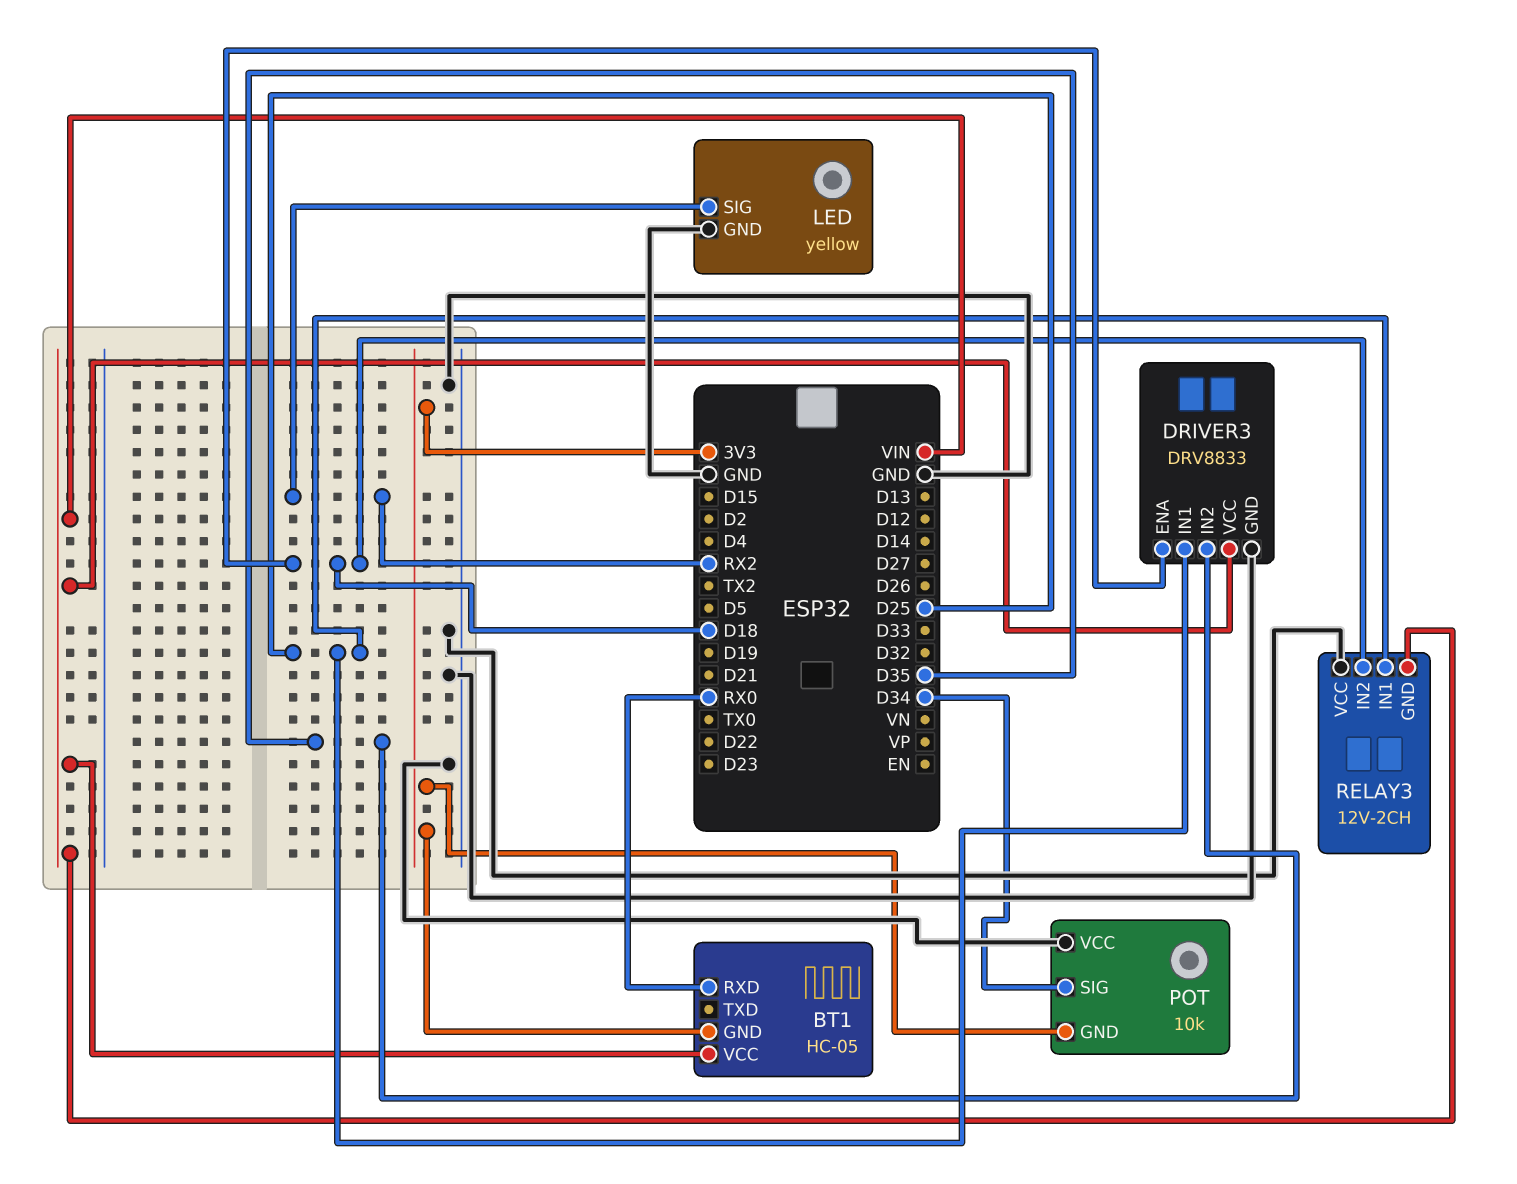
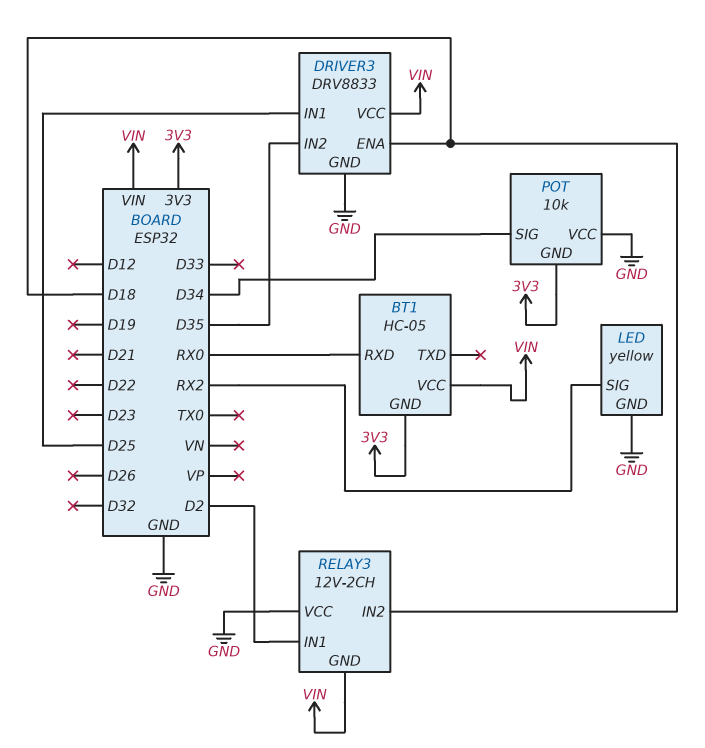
RELAY3 pin IN1: D25 -> D2

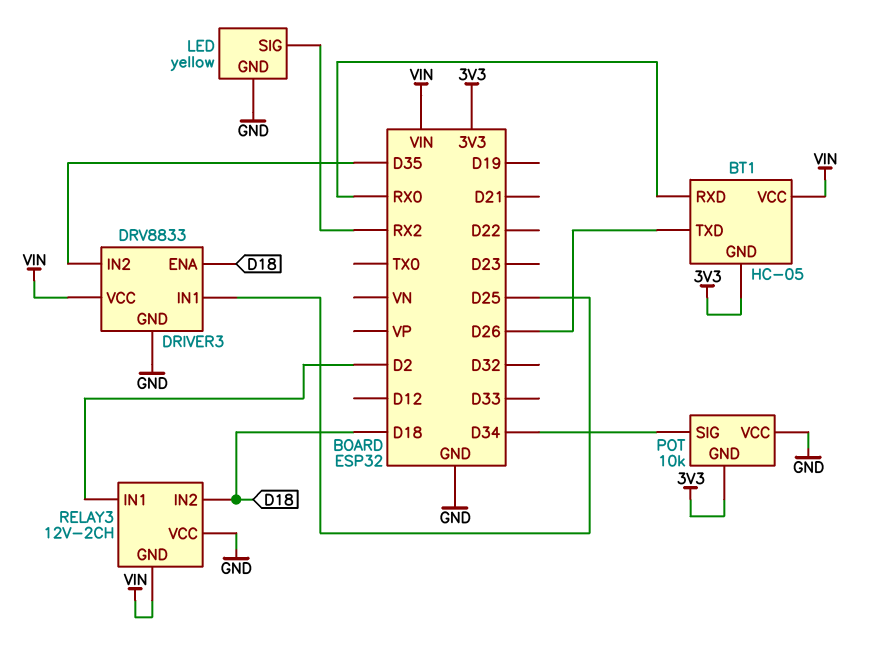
BT1 pin TXD: none -> D26

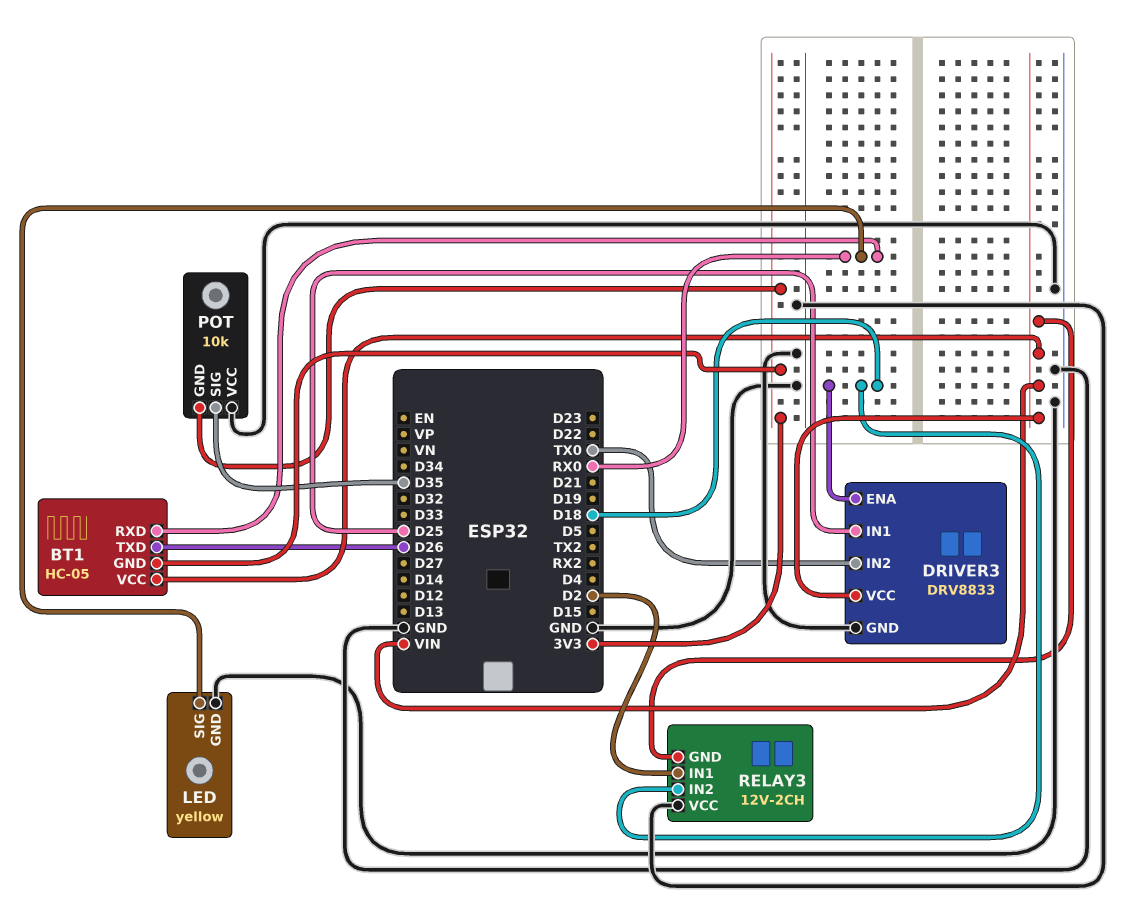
DRIVER3 pin IN2: D35 -> TX0
LED pin SIG: RX2 -> RX0
POT pin SIG: D34 -> D35

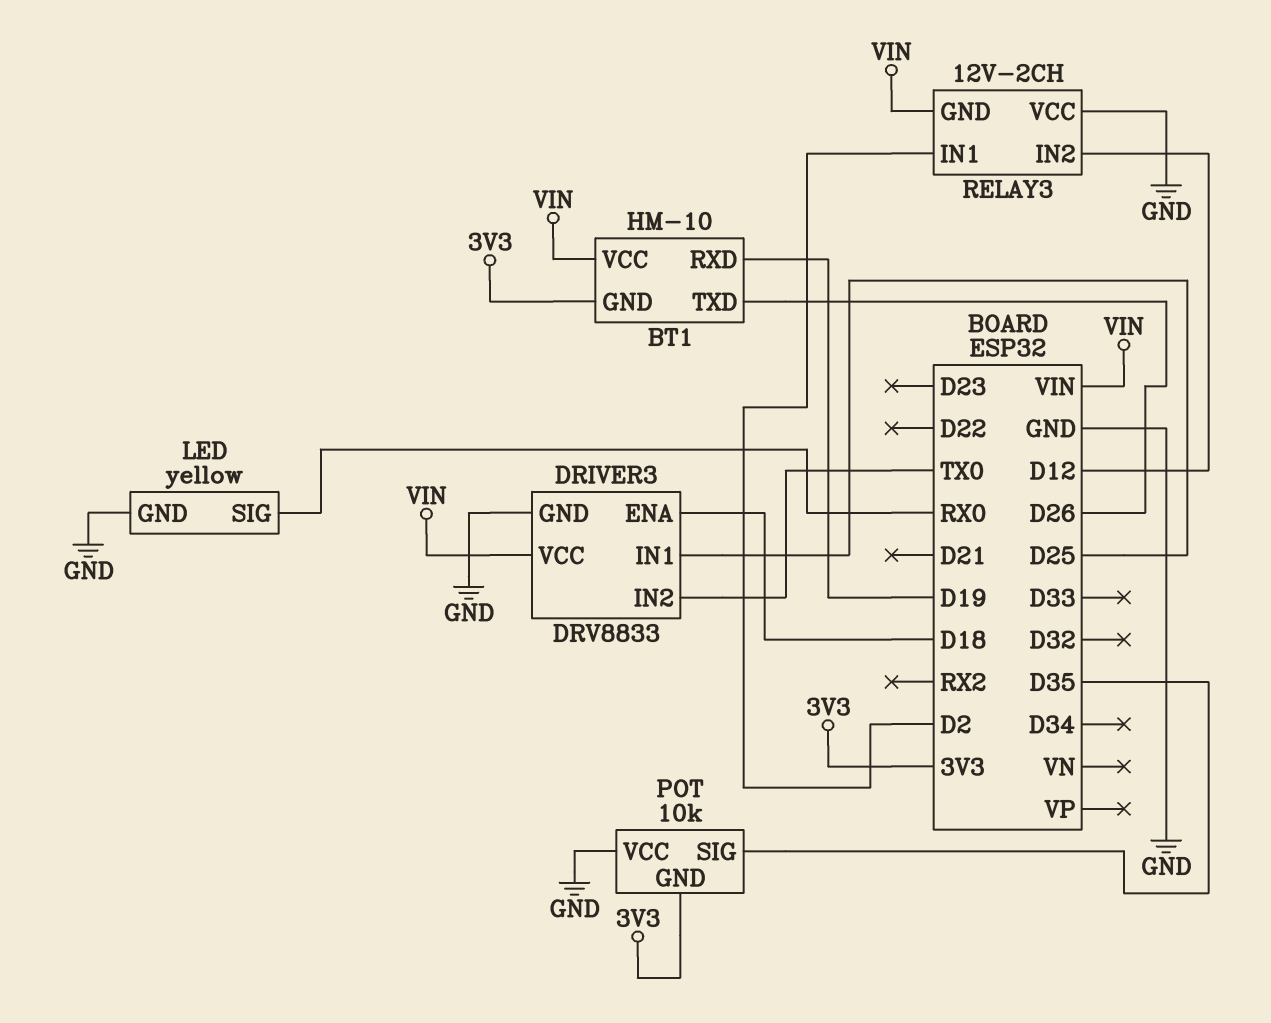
BT1: HC-05 -> HM-10
BT1 pin RXD: RX0 -> D19
RELAY3 pin IN2: D18 -> D12

